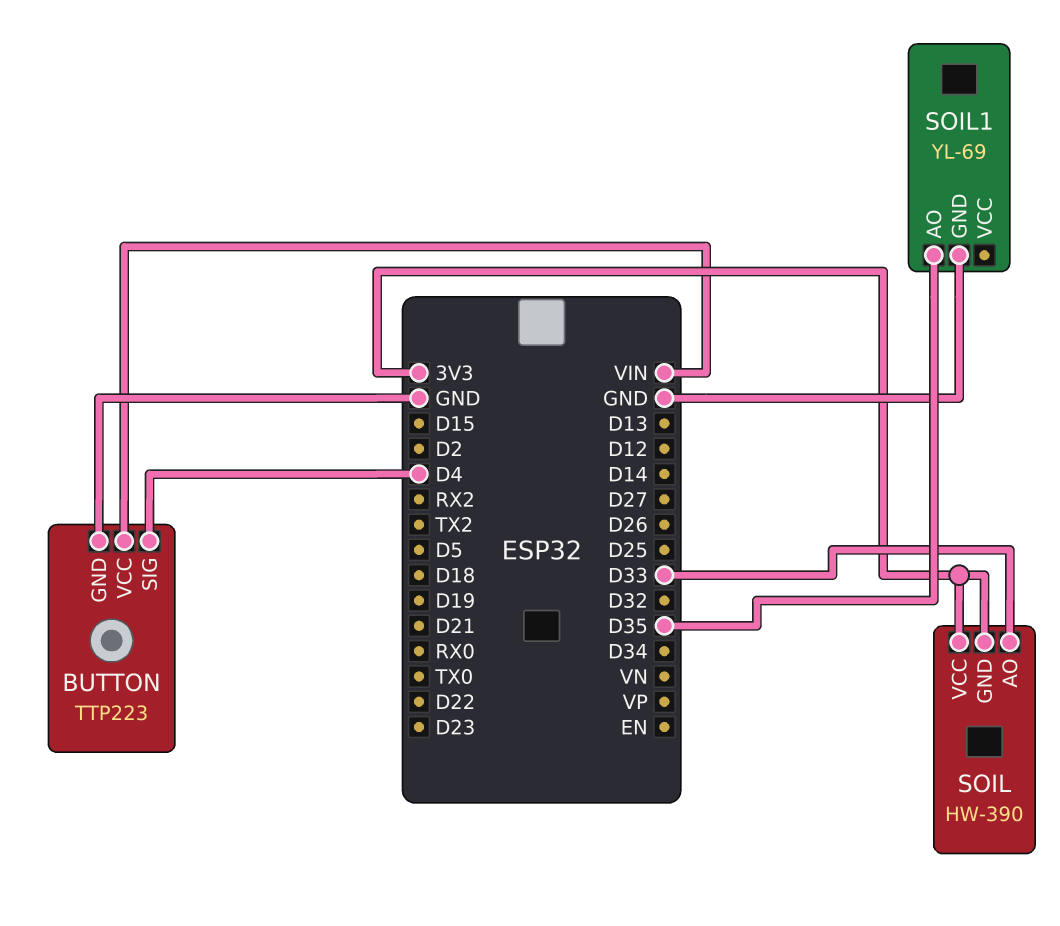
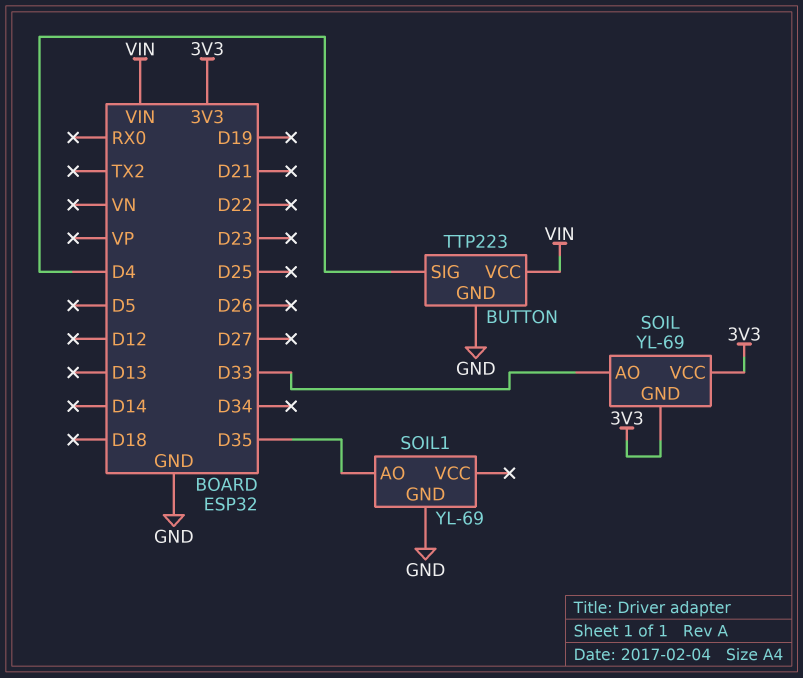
SOIL: HW-390 -> YL-69

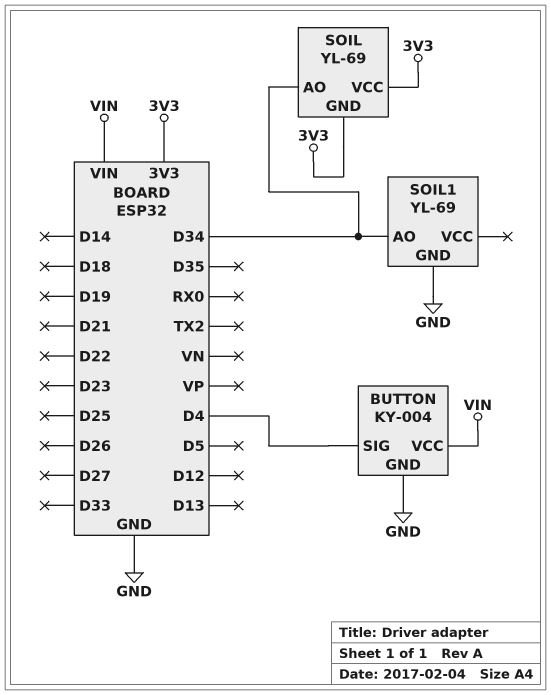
BUTTON: TTP223 -> KY-004
SOIL pin AO: D33 -> D34
SOIL1 pin AO: D35 -> D34

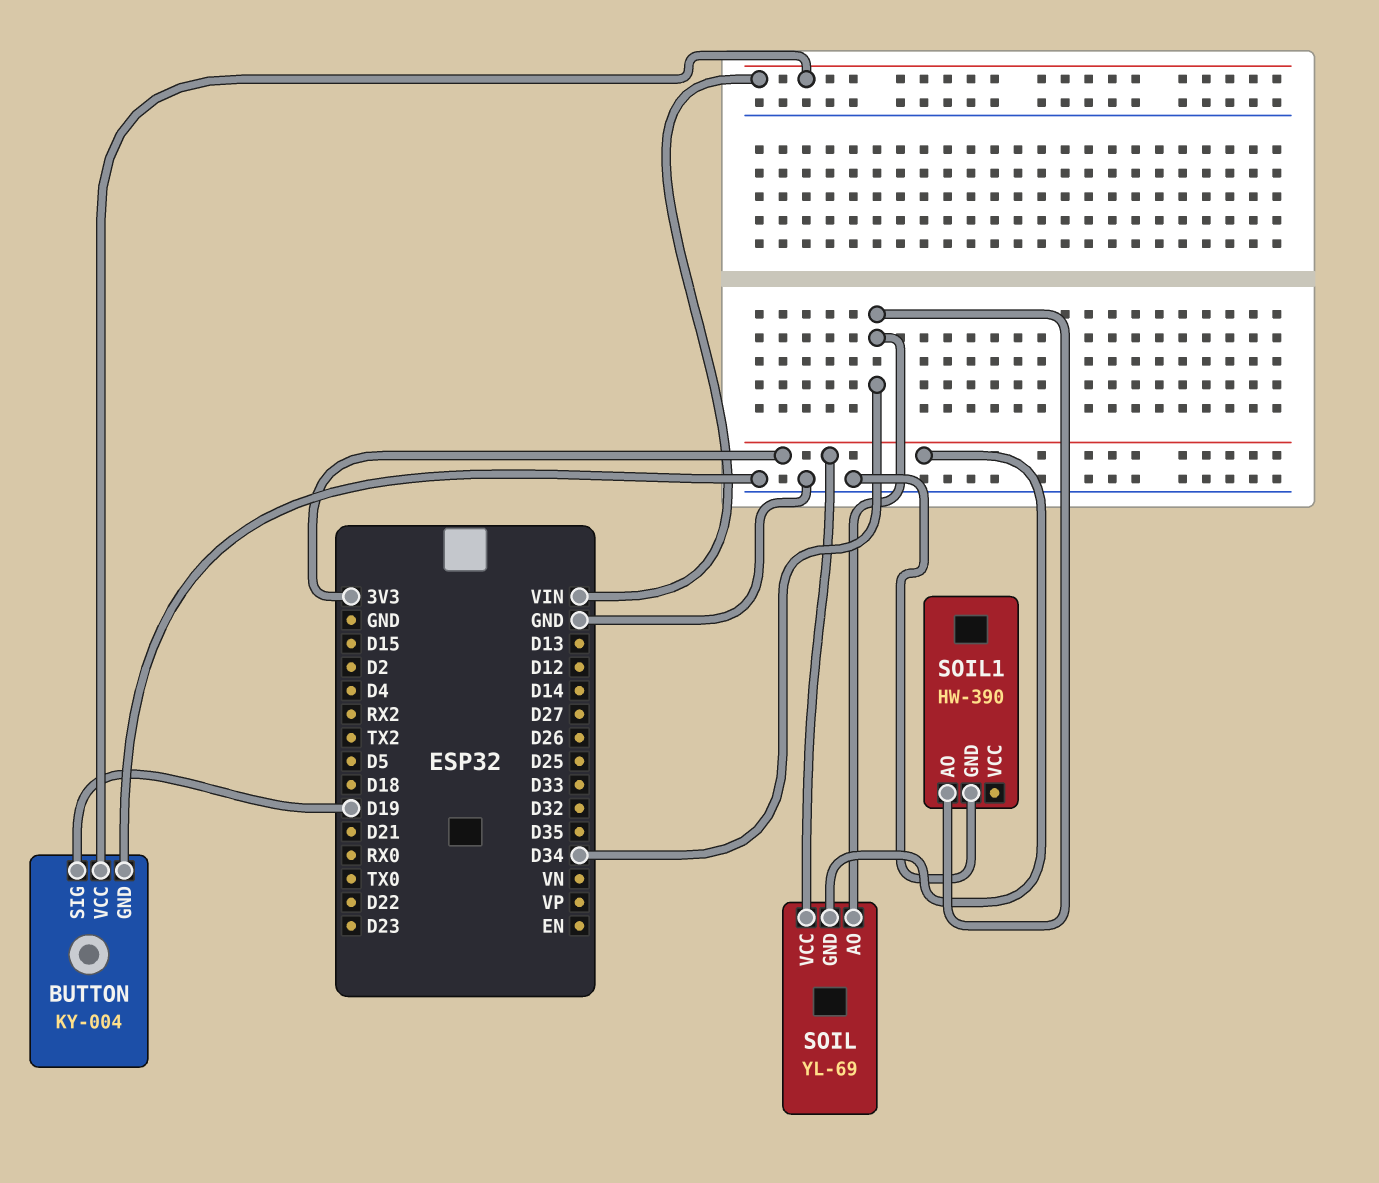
BUTTON pin SIG: D4 -> D19
SOIL1: YL-69 -> HW-390

